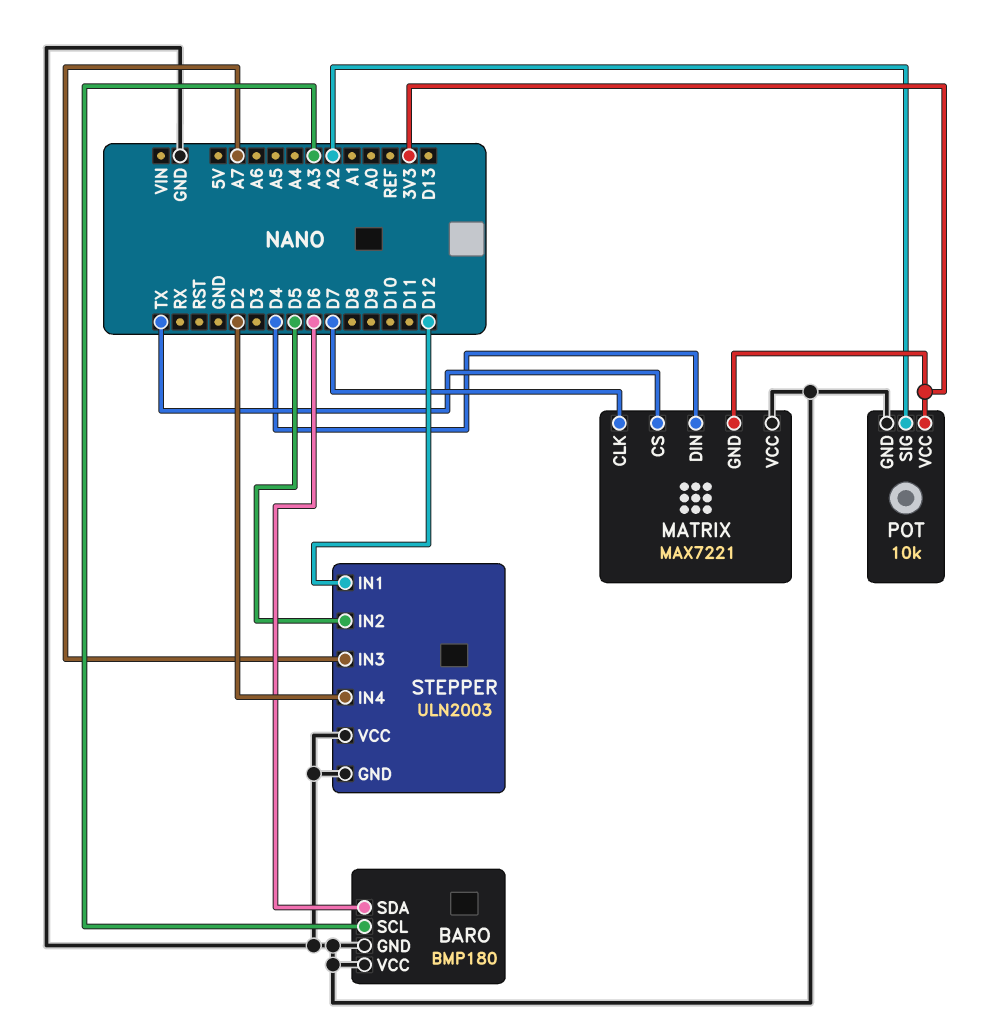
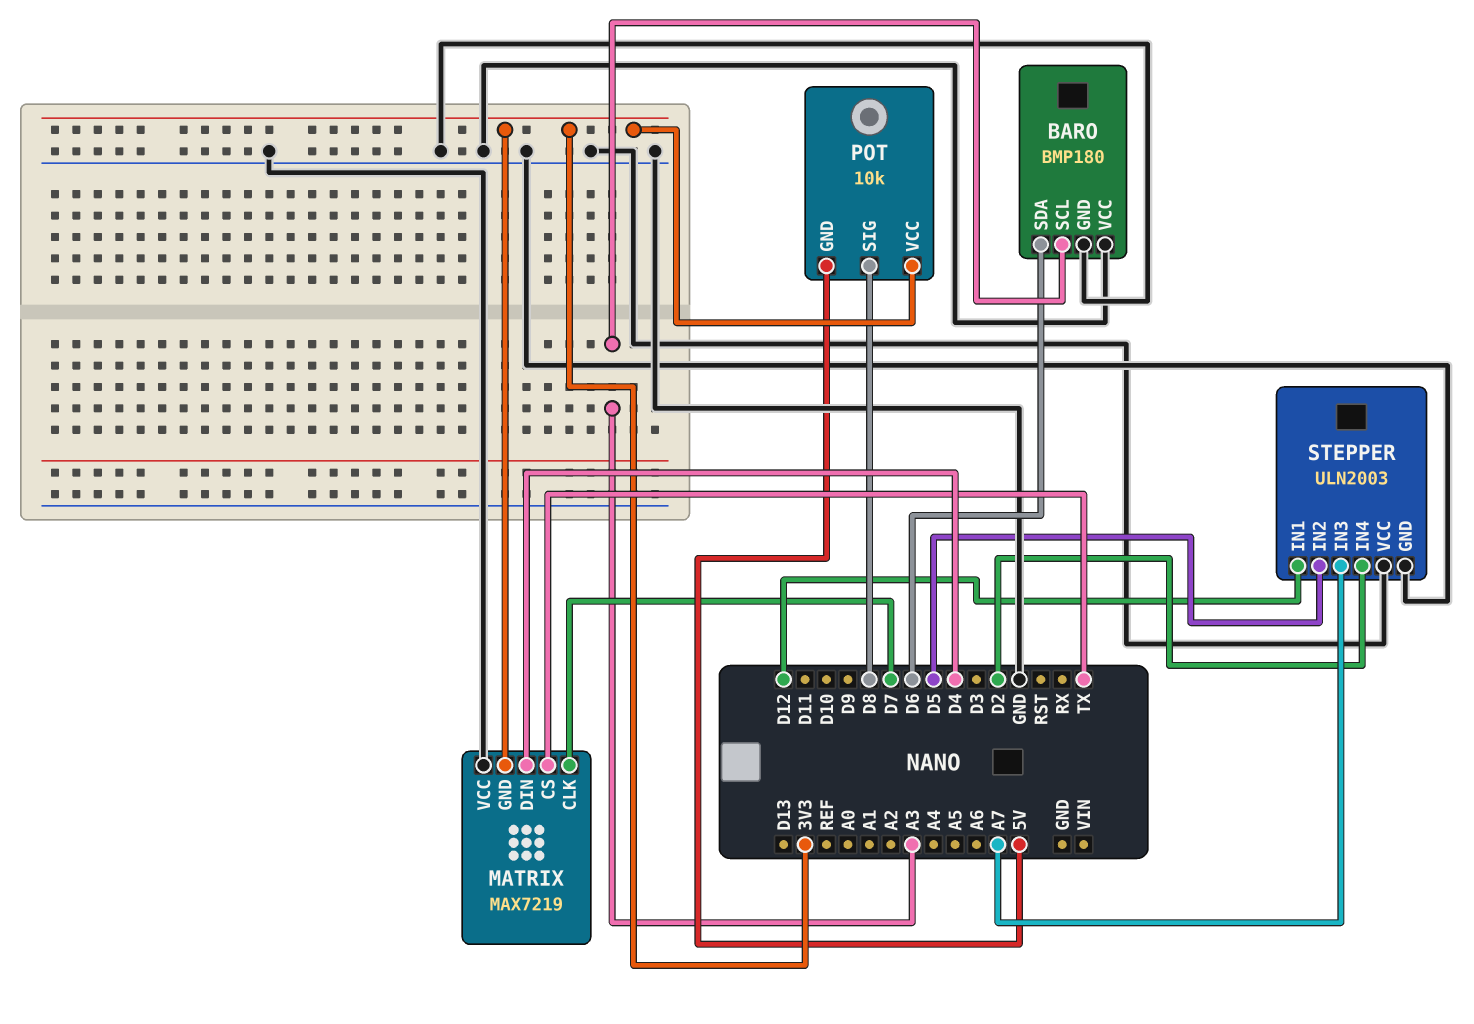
MATRIX: MAX7221 -> MAX7219
POT pin GND: GND -> 5V
POT pin SIG: A2 -> D8

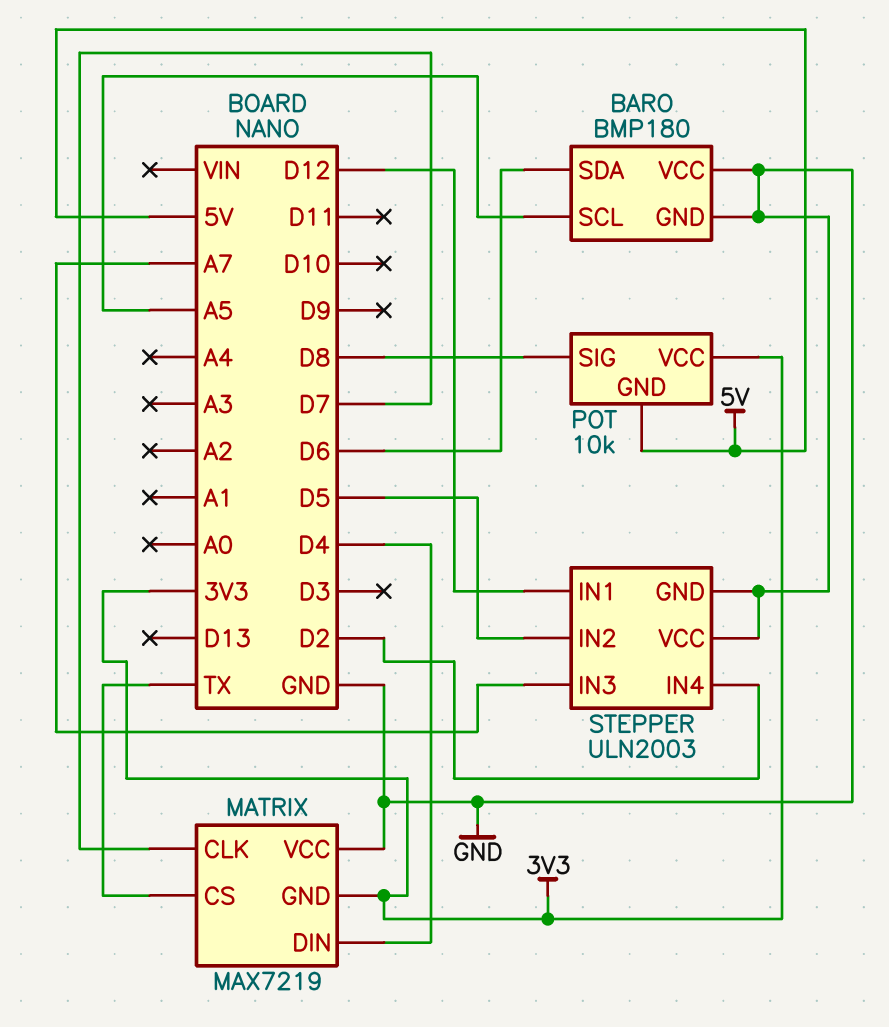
BARO pin SCL: A3 -> A5

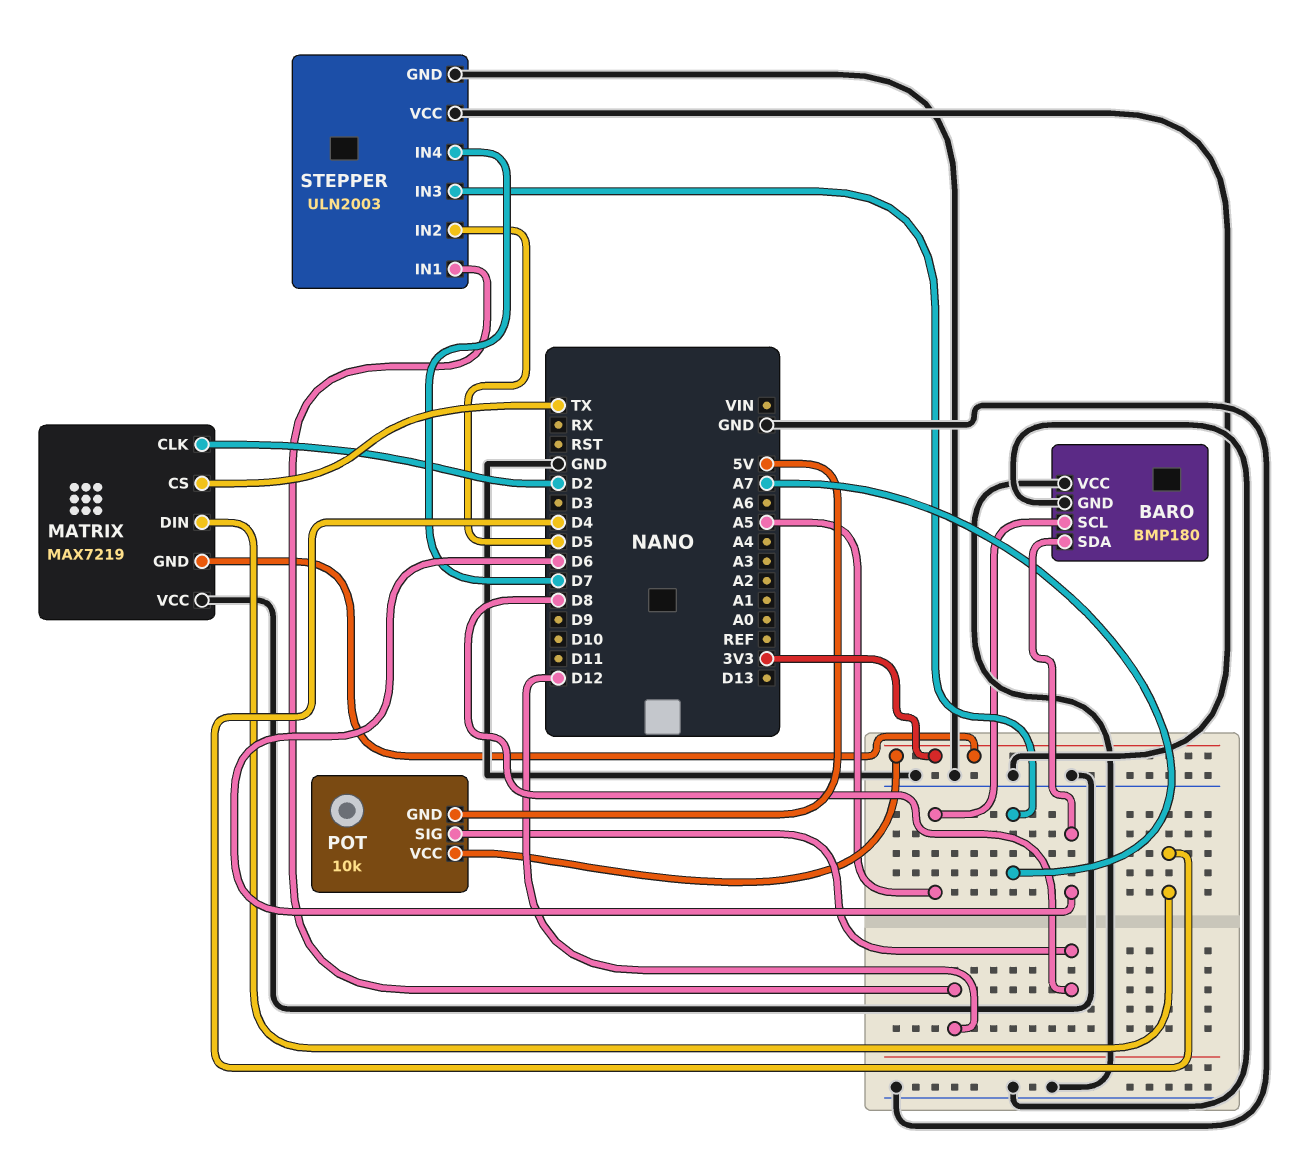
MATRIX pin CLK: D7 -> D2
STEPPER pin IN4: D2 -> D7

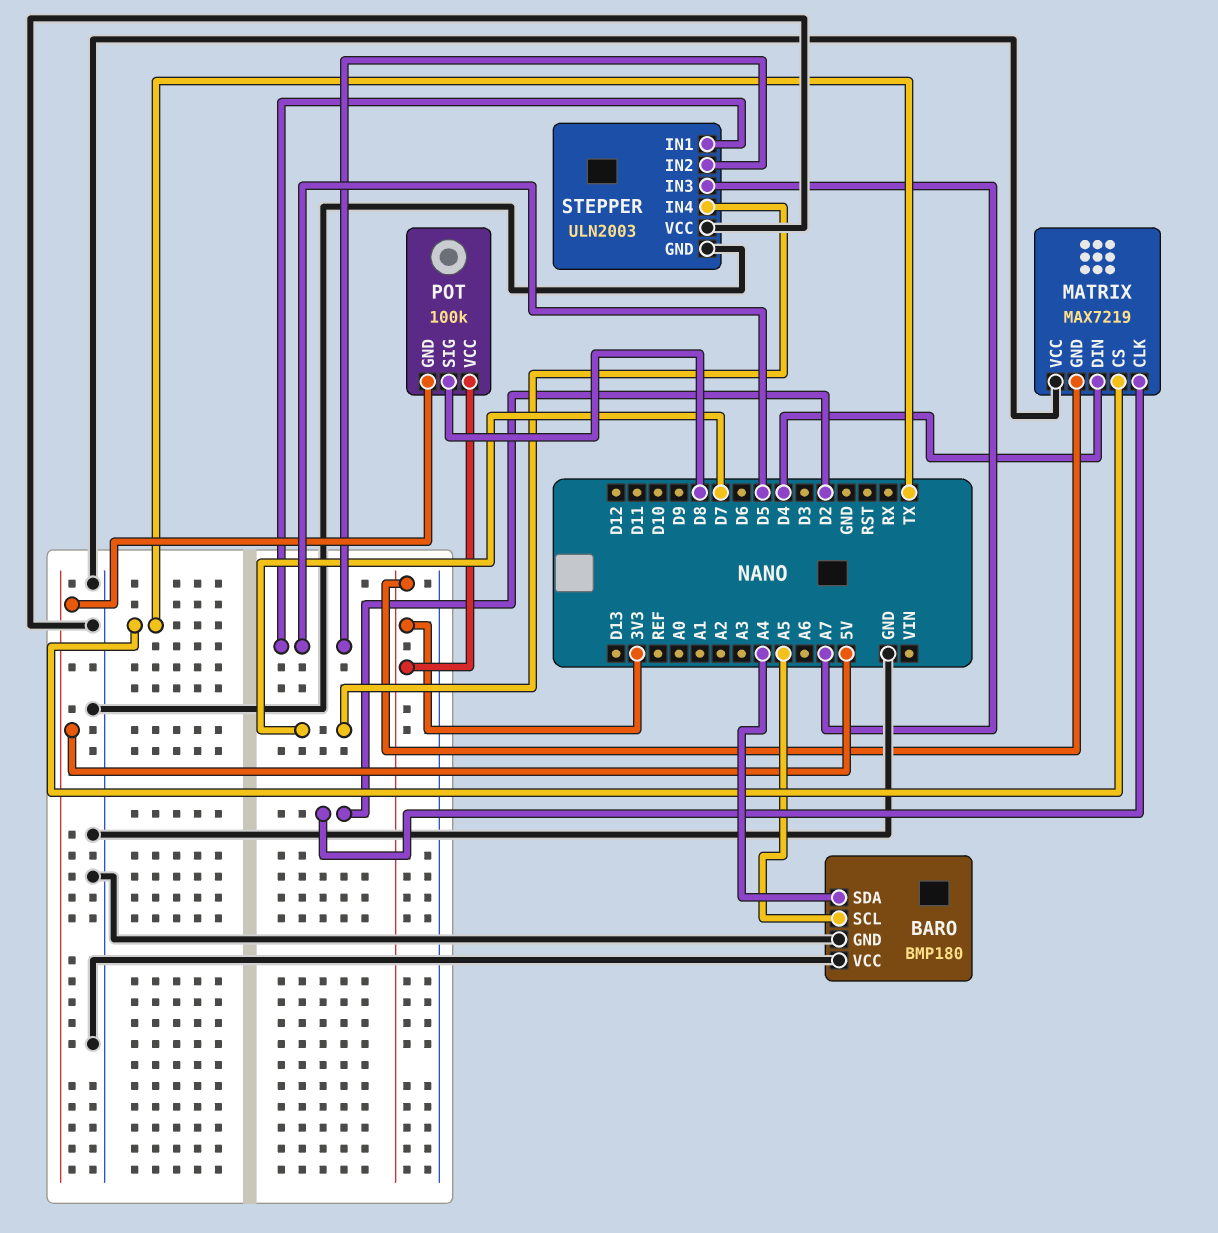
BARO pin SDA: D6 -> A4
POT: 10k -> 100k
STEPPER pin IN1: D12 -> D5

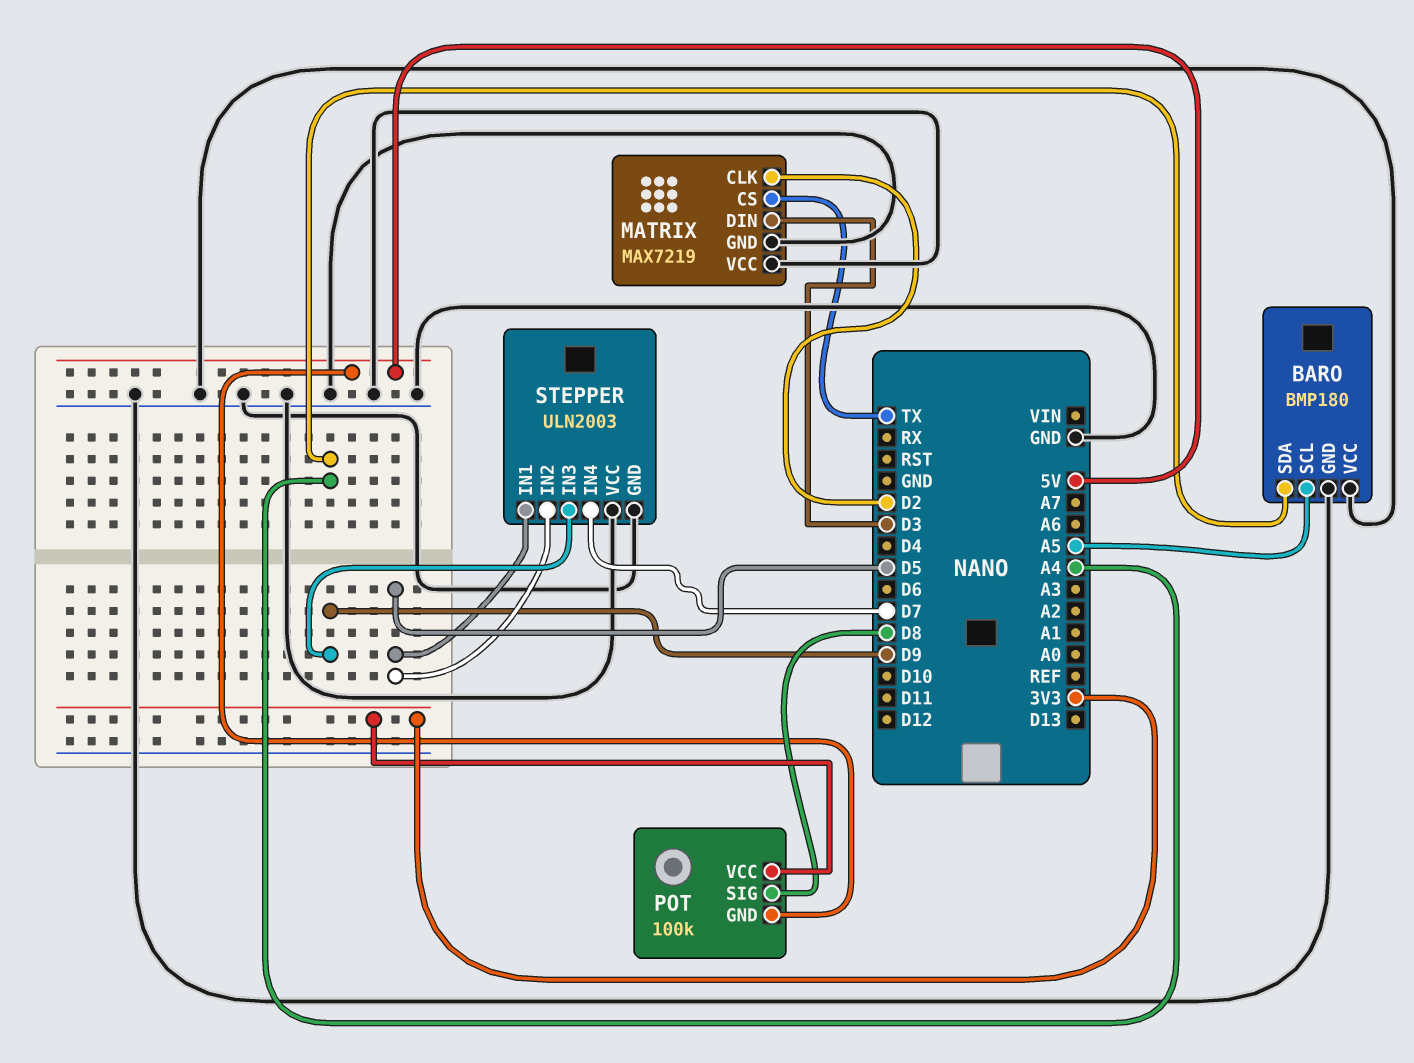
MATRIX pin DIN: D4 -> D3
MATRIX pin GND: 3V3 -> GND
STEPPER pin IN3: A7 -> D9

